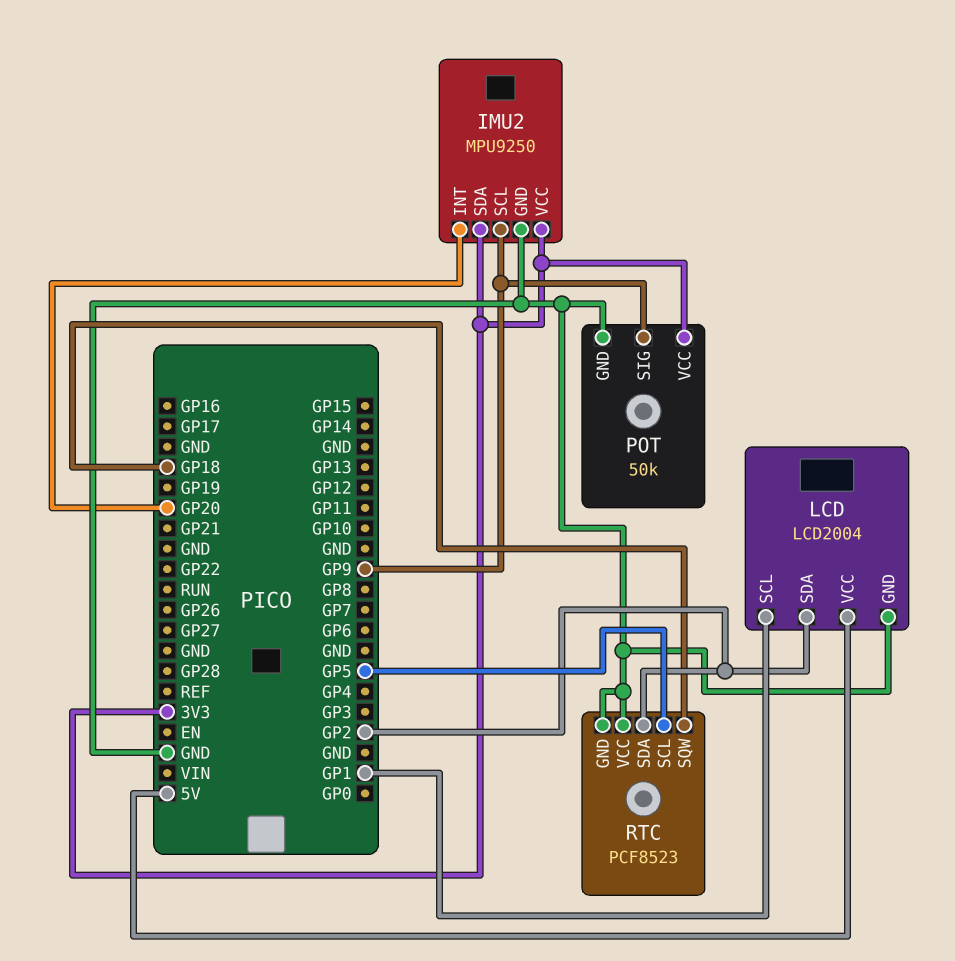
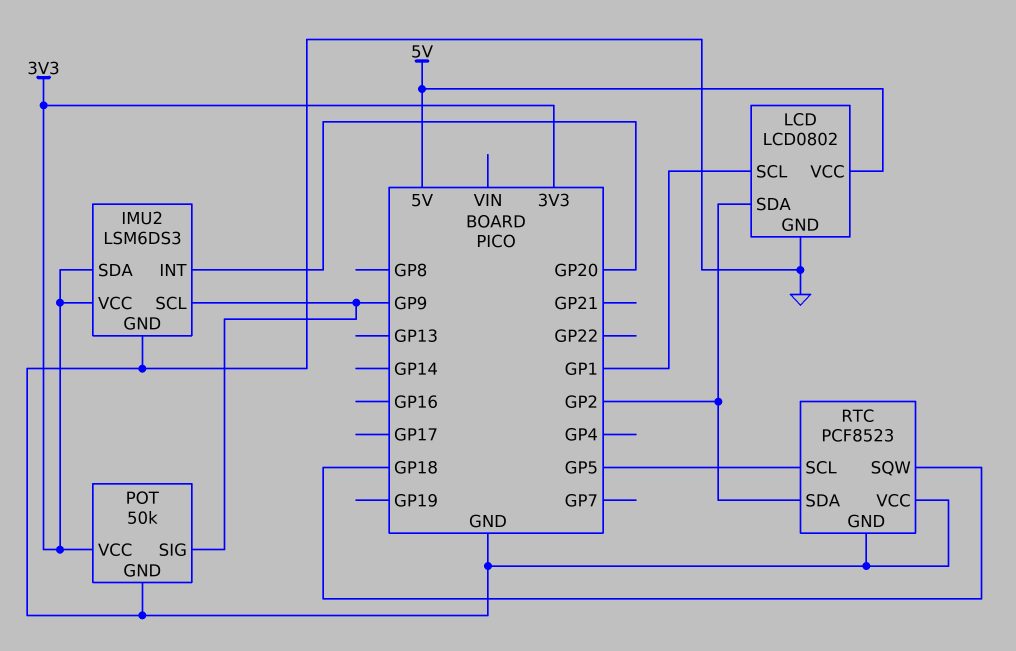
IMU2: MPU9250 -> LSM6DS3
LCD: LCD2004 -> LCD0802

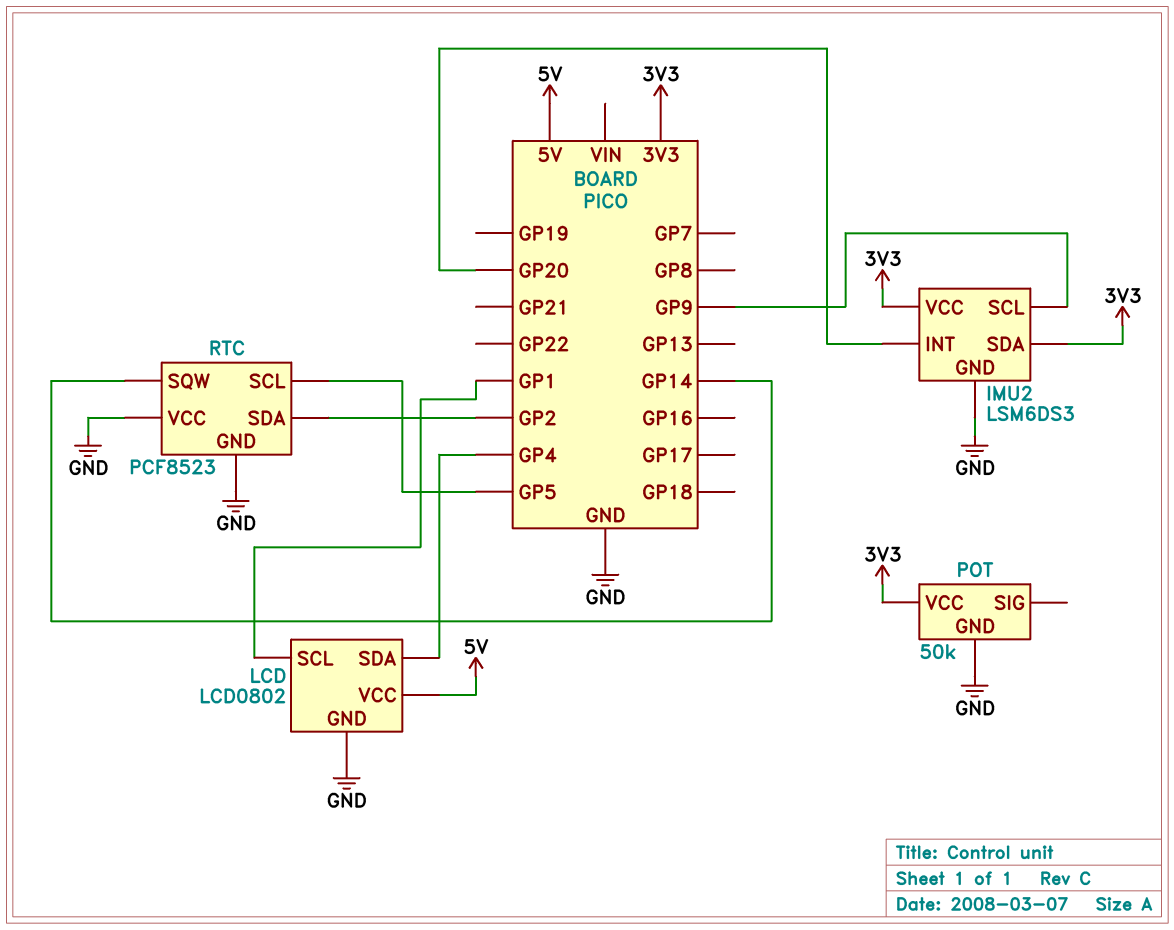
LCD pin SDA: GP2 -> GP4
POT pin SIG: GP9 -> none
RTC pin SQW: GP18 -> GP14

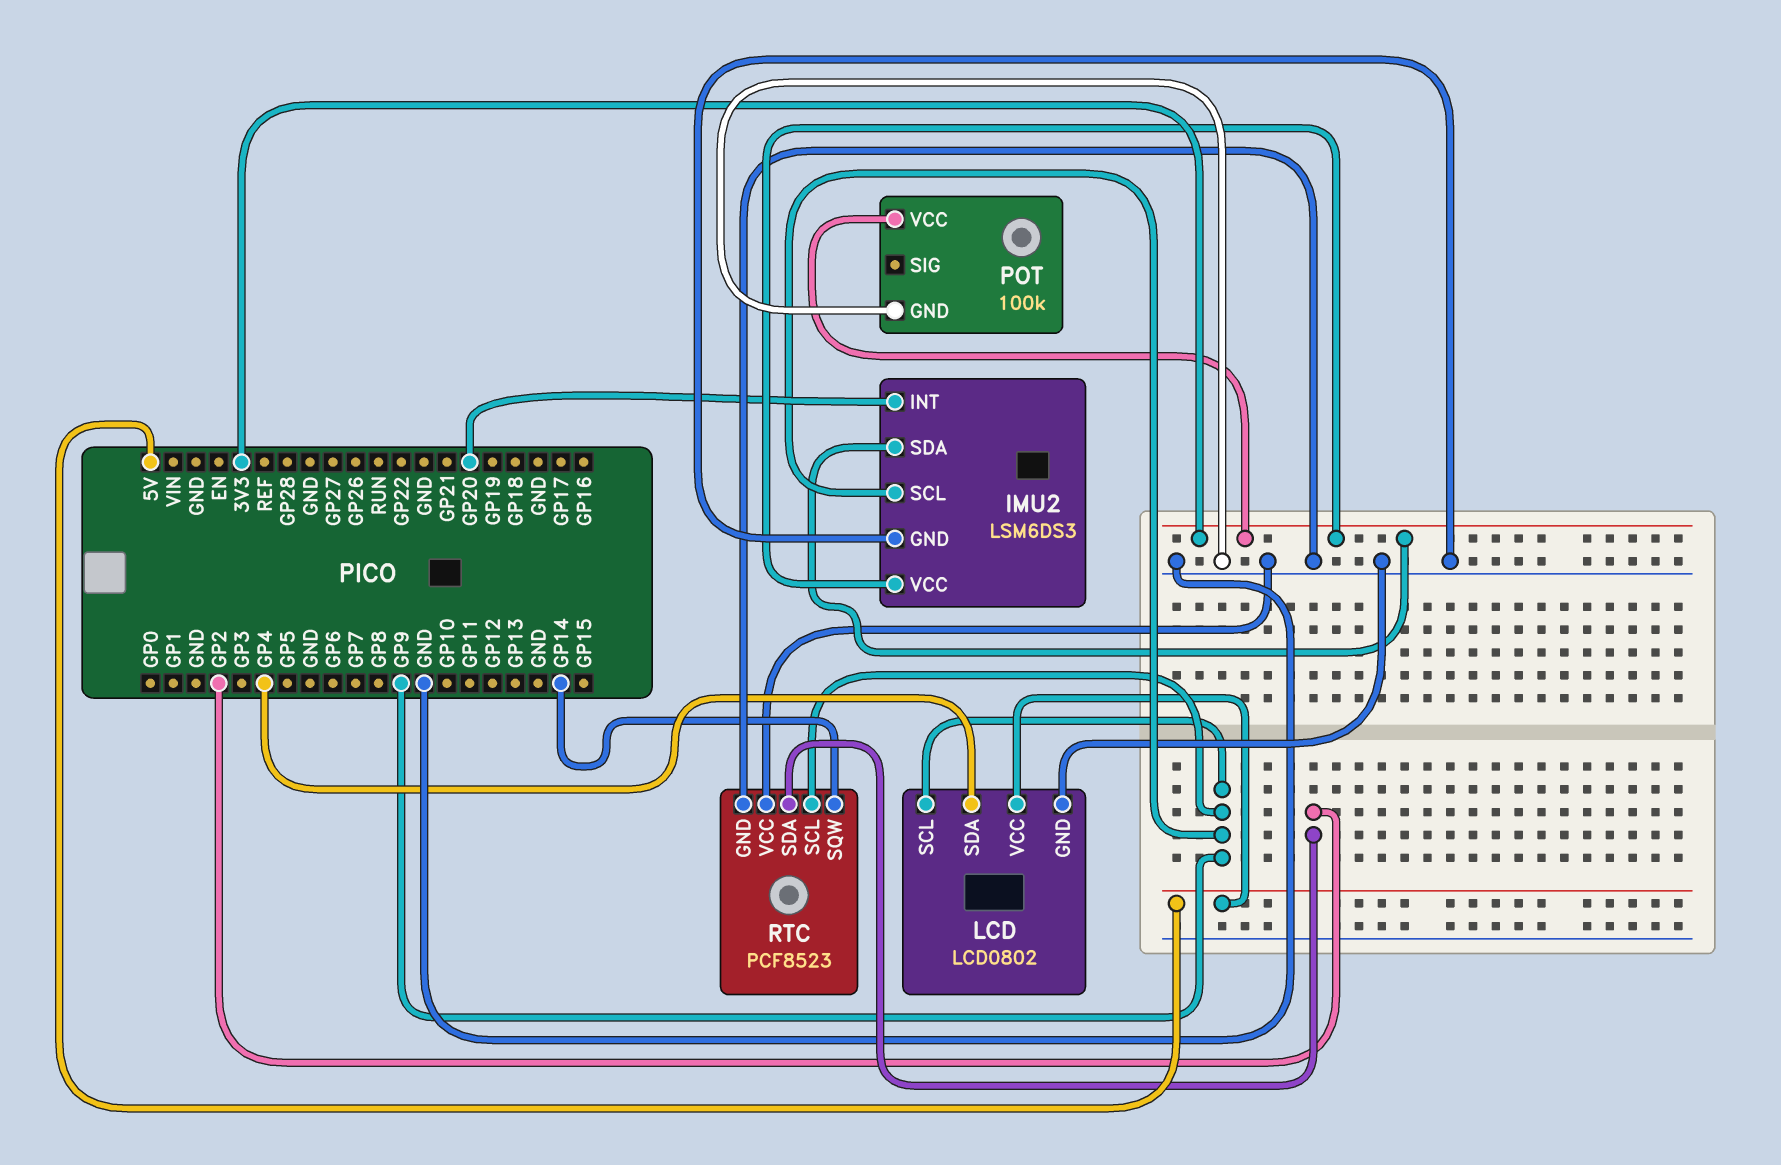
LCD pin SCL: GP1 -> GP9
POT: 50k -> 100k
RTC pin SCL: GP5 -> GP9

